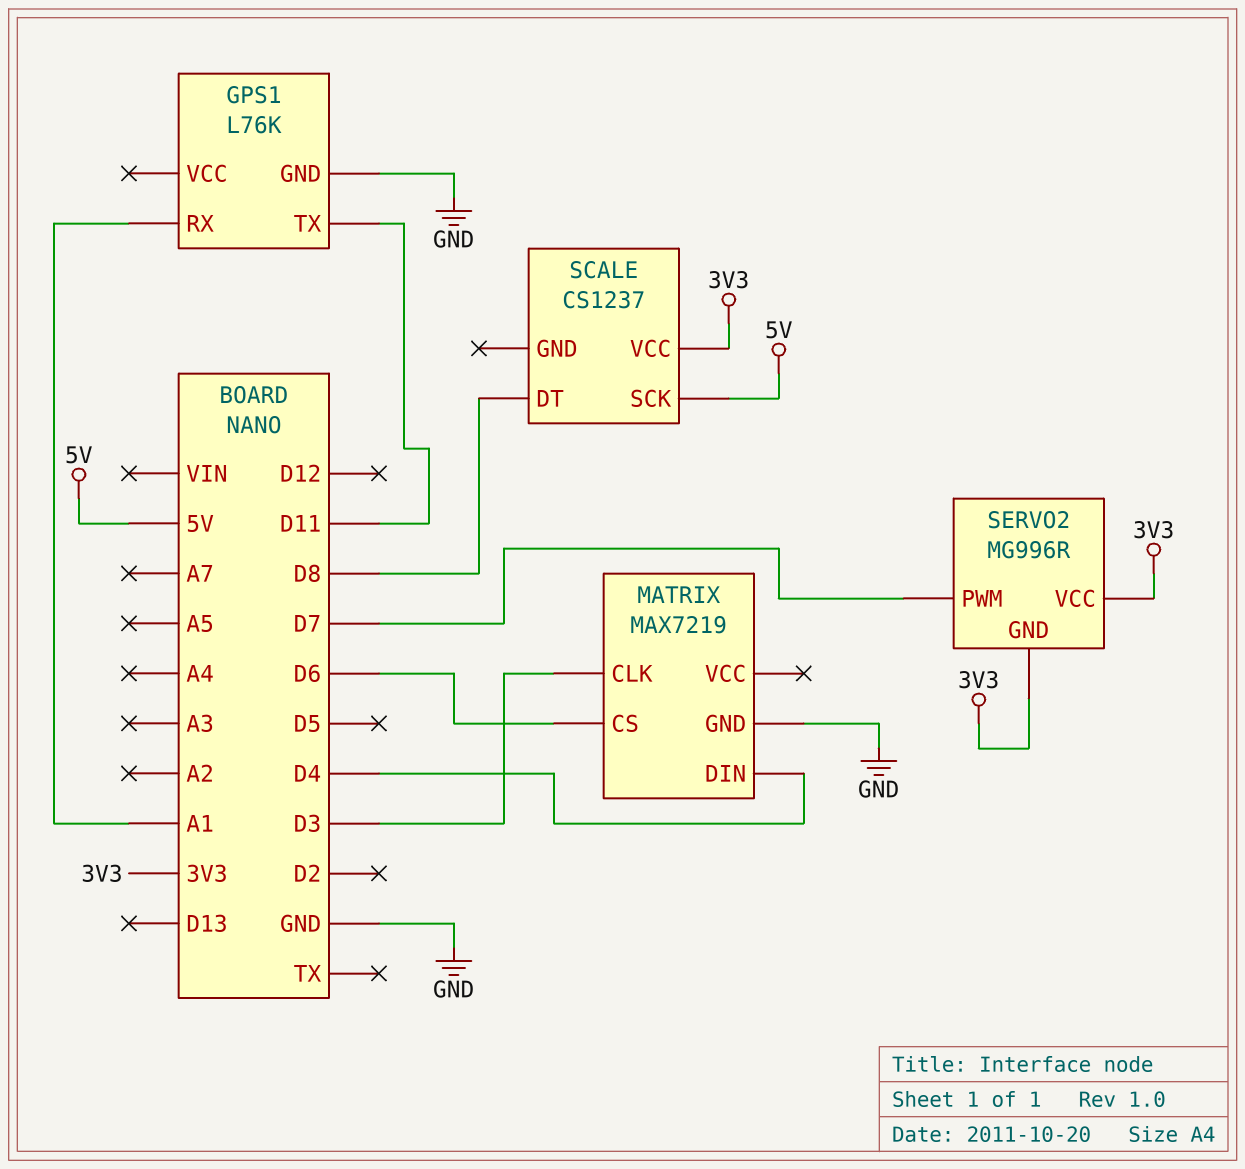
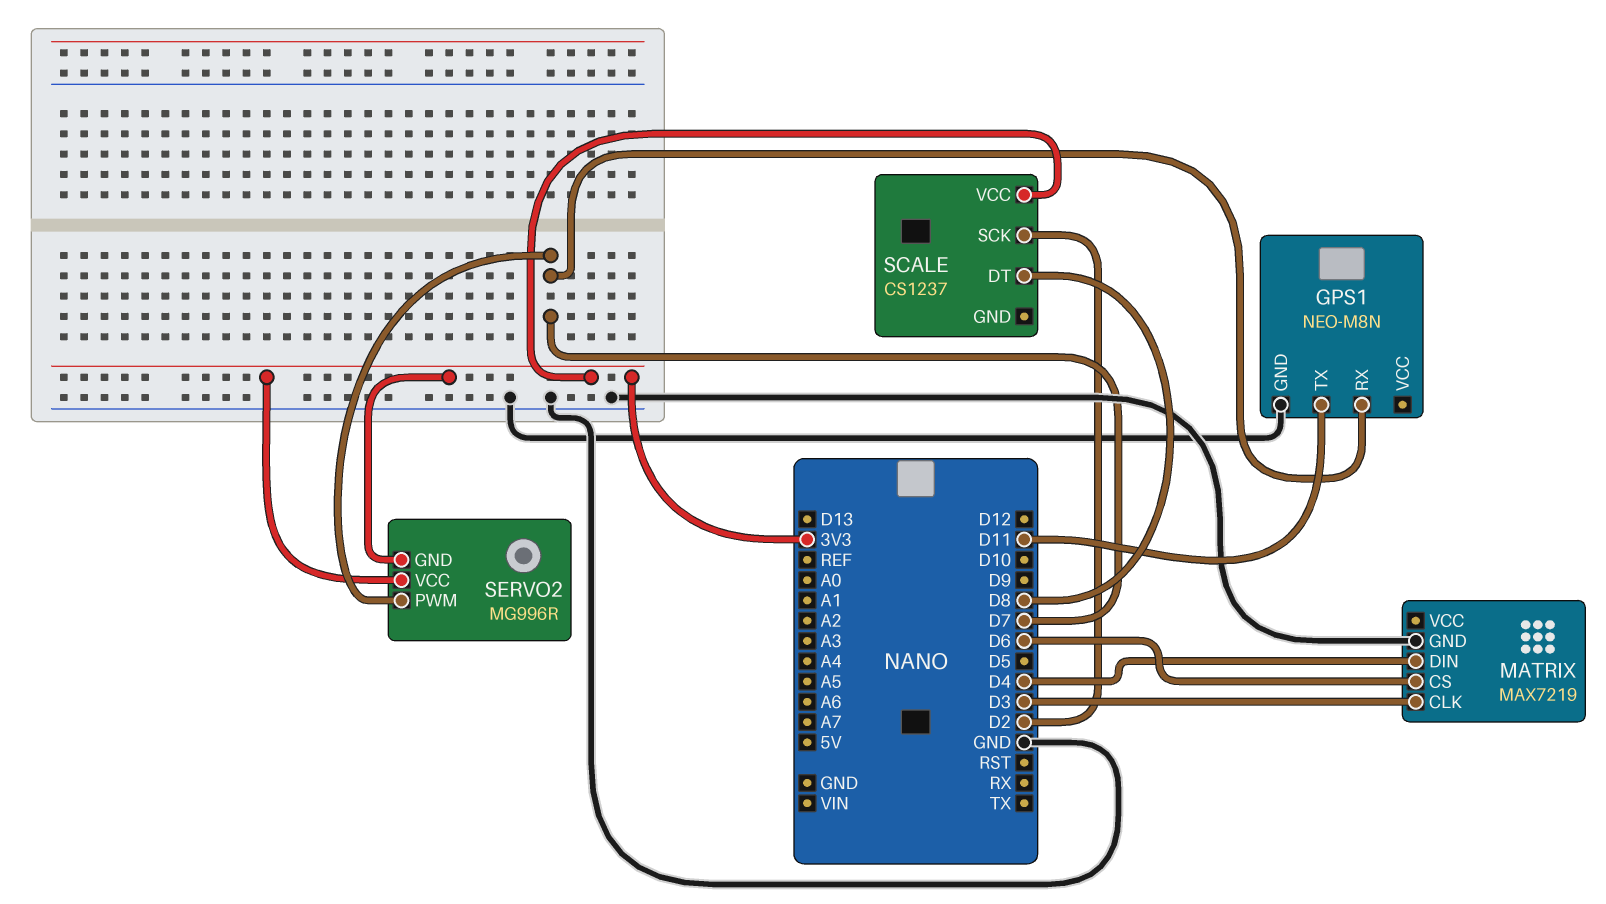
GPS1: L76K -> NEO-M8N
GPS1 pin RX: A1 -> D7
SCALE pin SCK: 5V -> D2

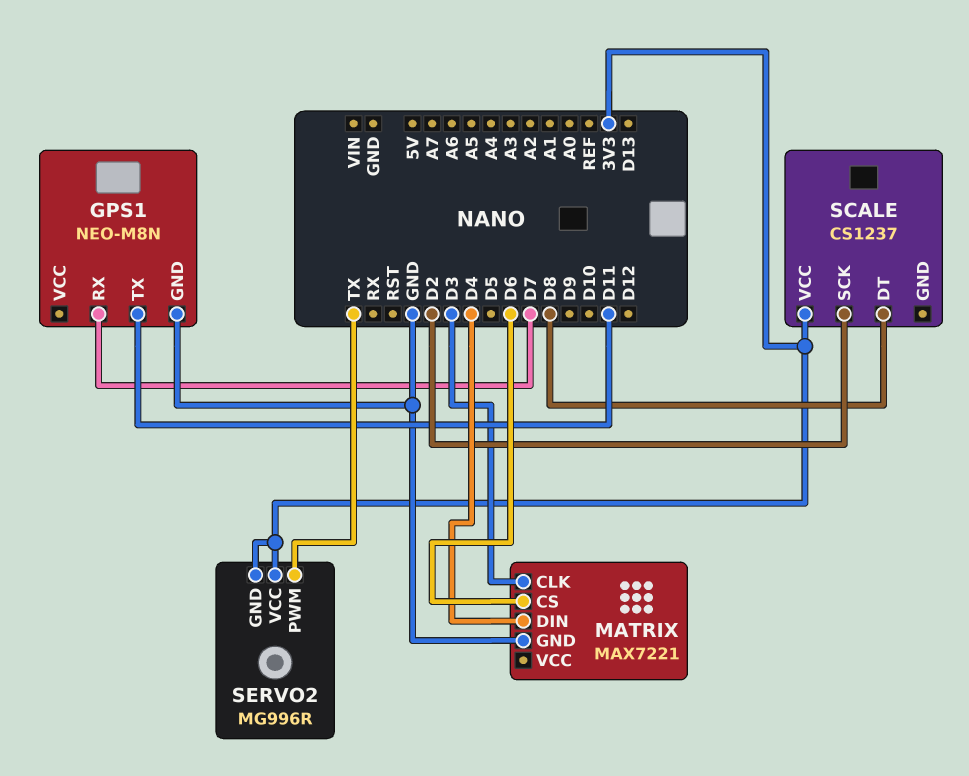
MATRIX: MAX7219 -> MAX7221
SERVO2 pin PWM: D7 -> TX

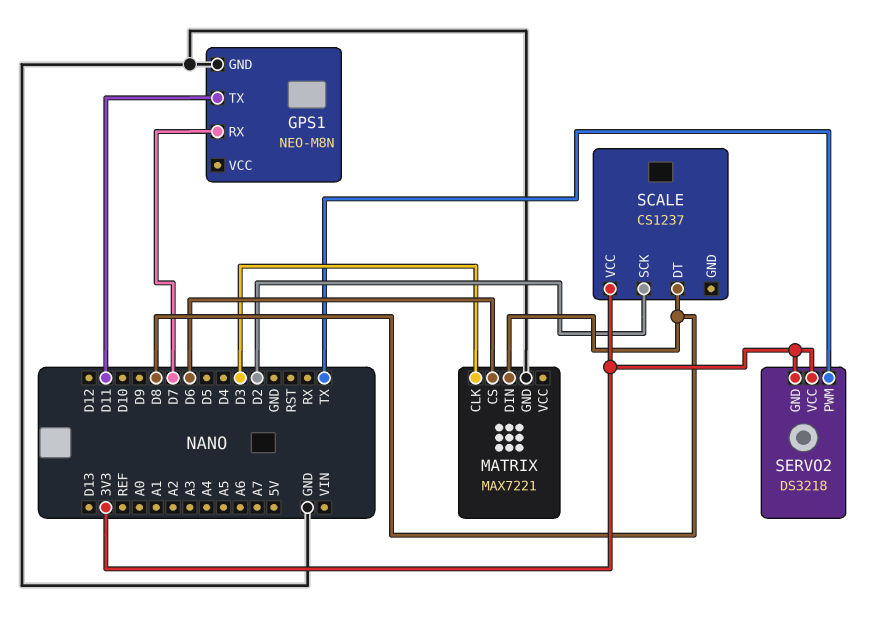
MATRIX pin DIN: D4 -> D8
SERVO2: MG996R -> DS3218

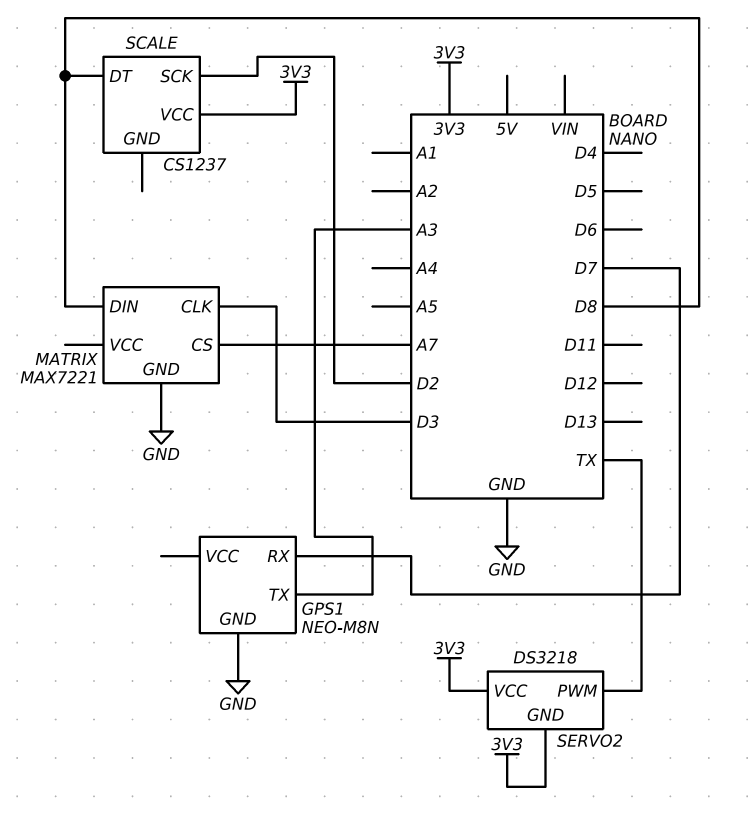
GPS1 pin TX: D11 -> A3
MATRIX pin CS: D6 -> A7

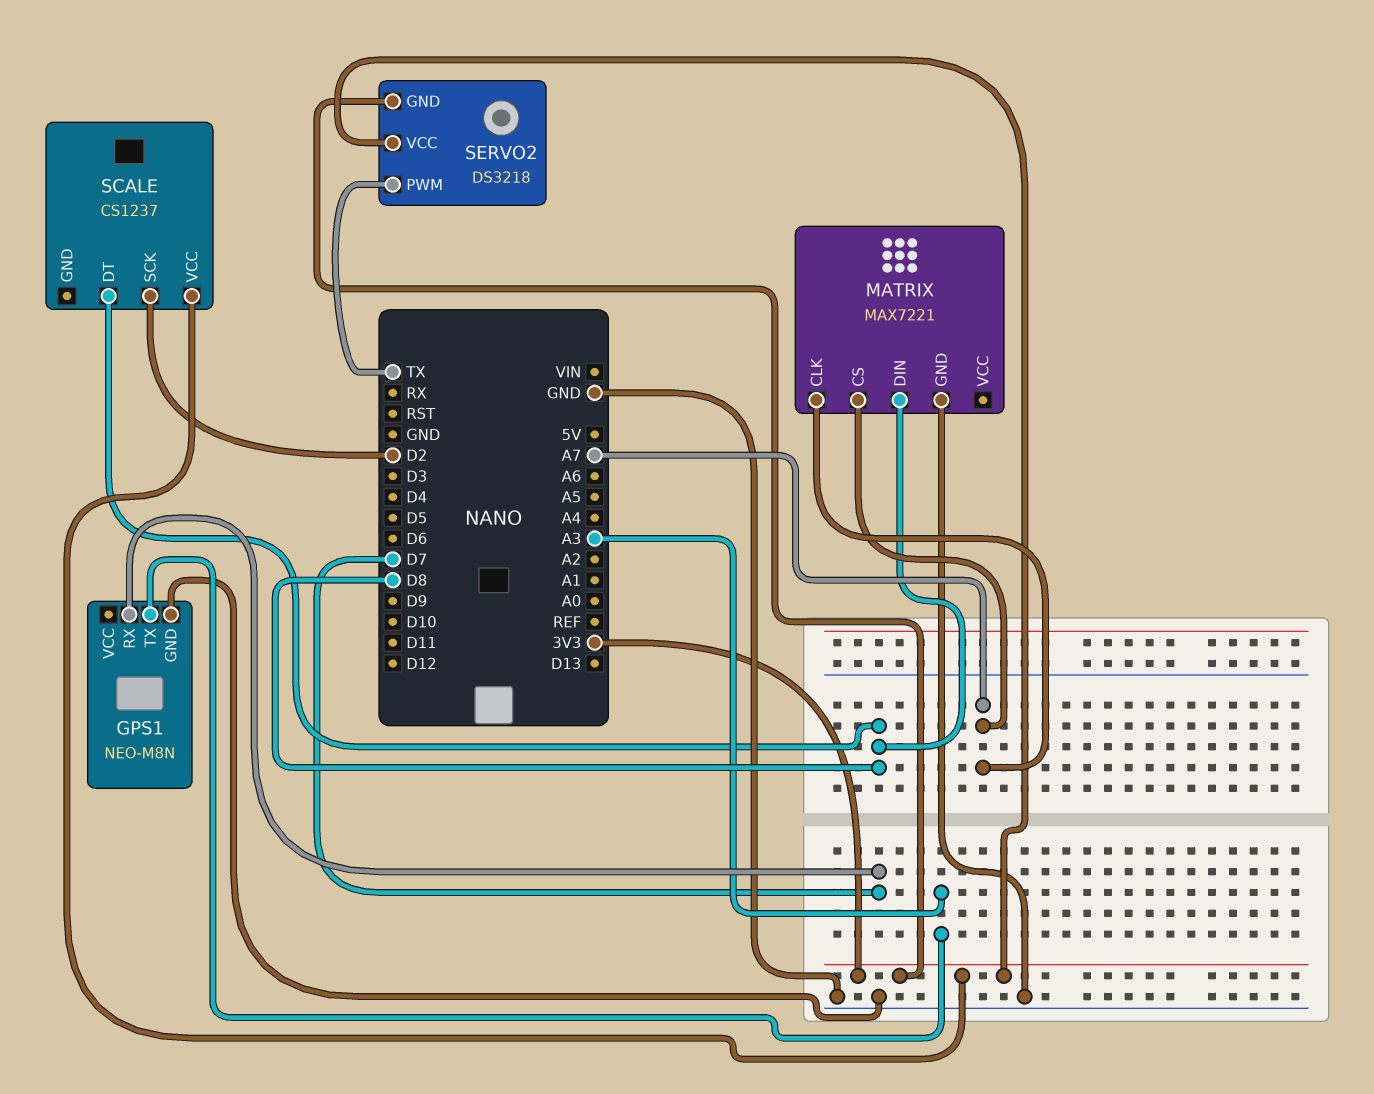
MATRIX pin CLK: D3 -> A7

